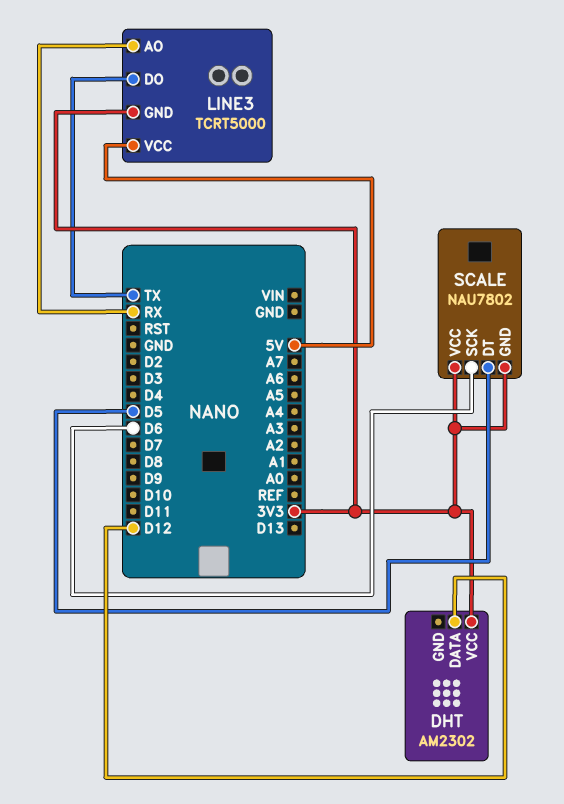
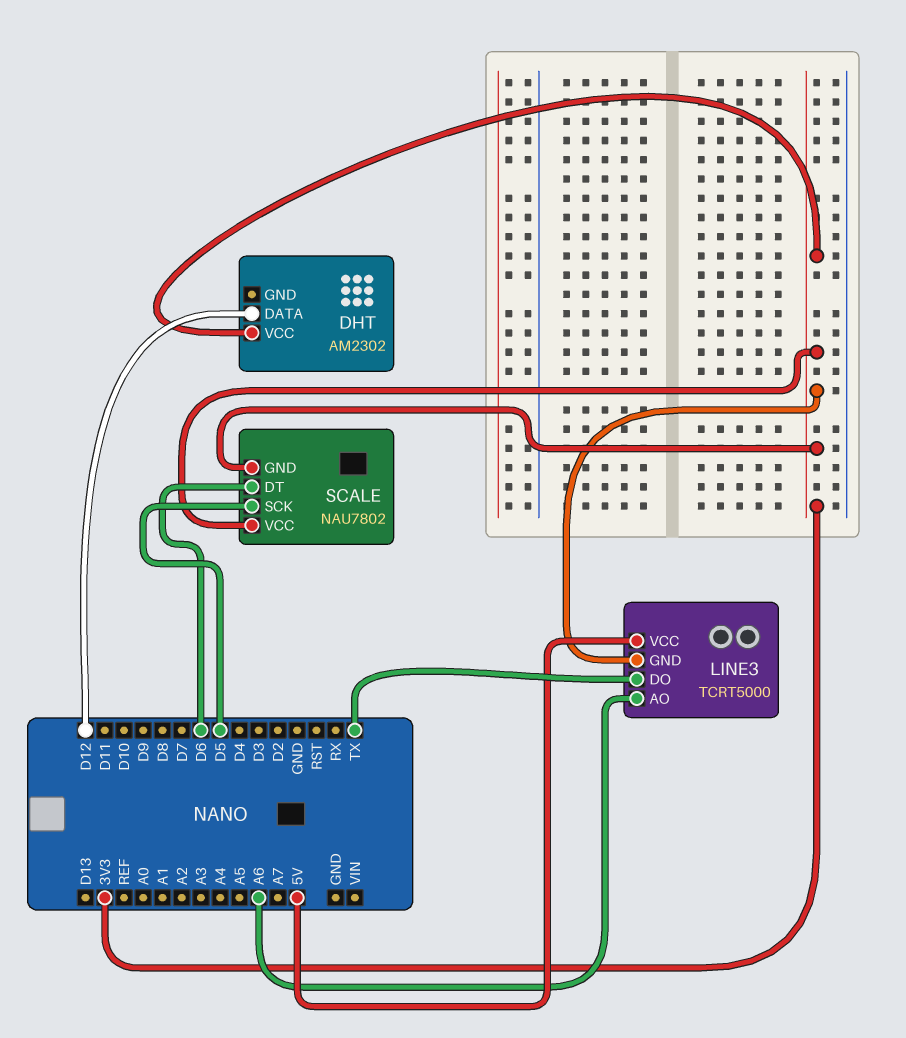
LINE3 pin AO: RX -> A6
SCALE pin DT: D5 -> D6
SCALE pin SCK: D6 -> D5

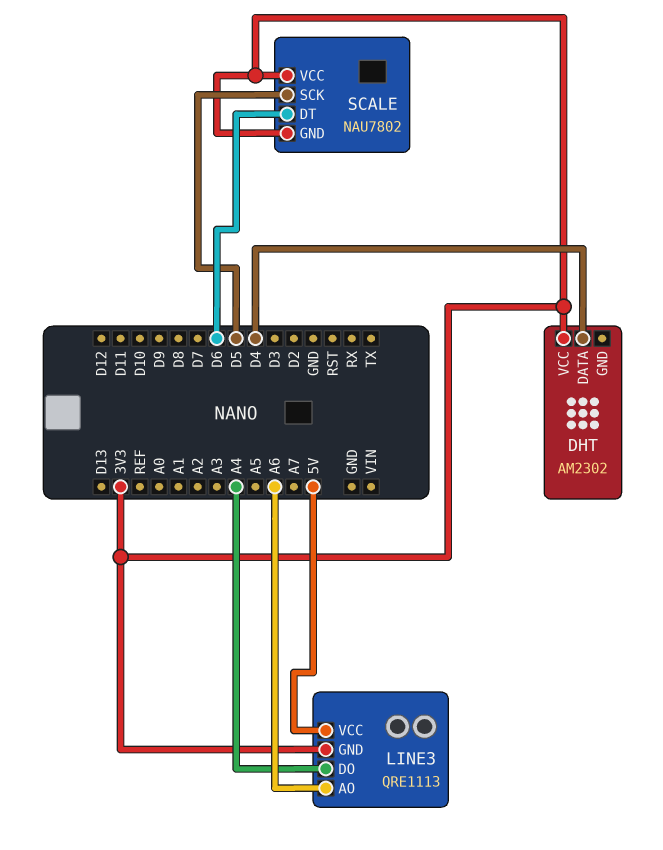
DHT pin DATA: D12 -> D4
LINE3: TCRT5000 -> QRE1113
LINE3 pin DO: TX -> A4

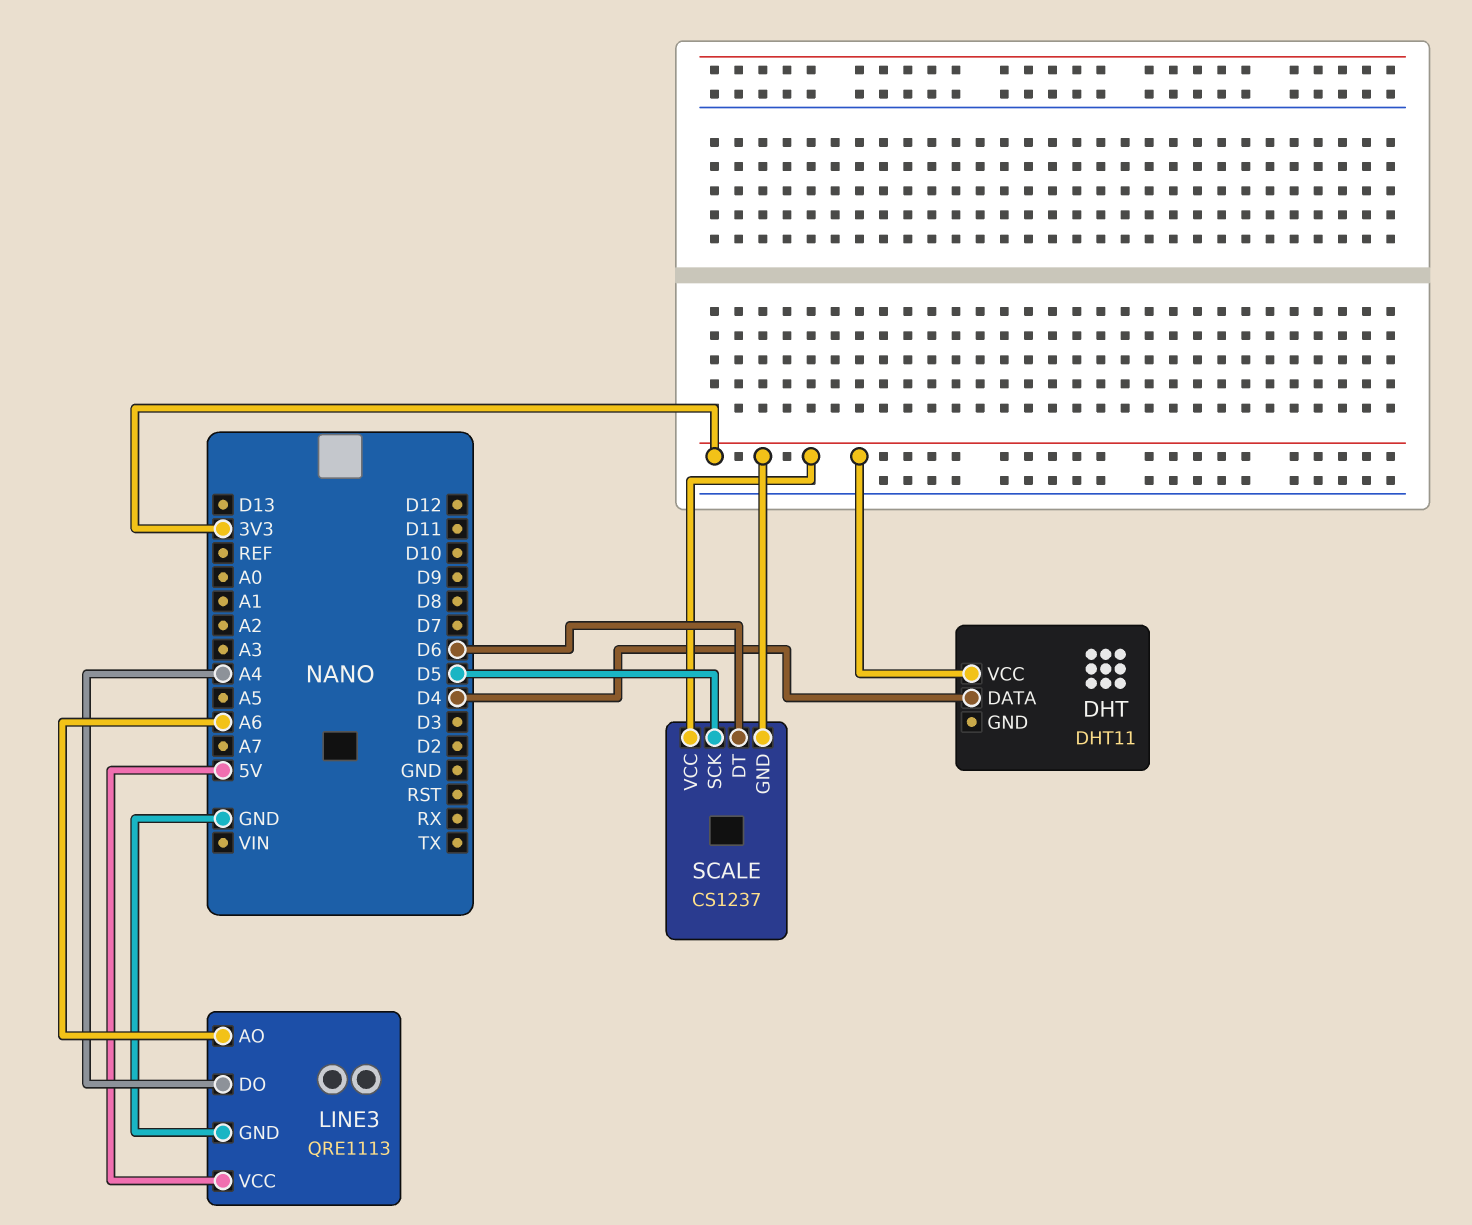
DHT: AM2302 -> DHT11
LINE3 pin GND: 3V3 -> GND
SCALE: NAU7802 -> CS1237

